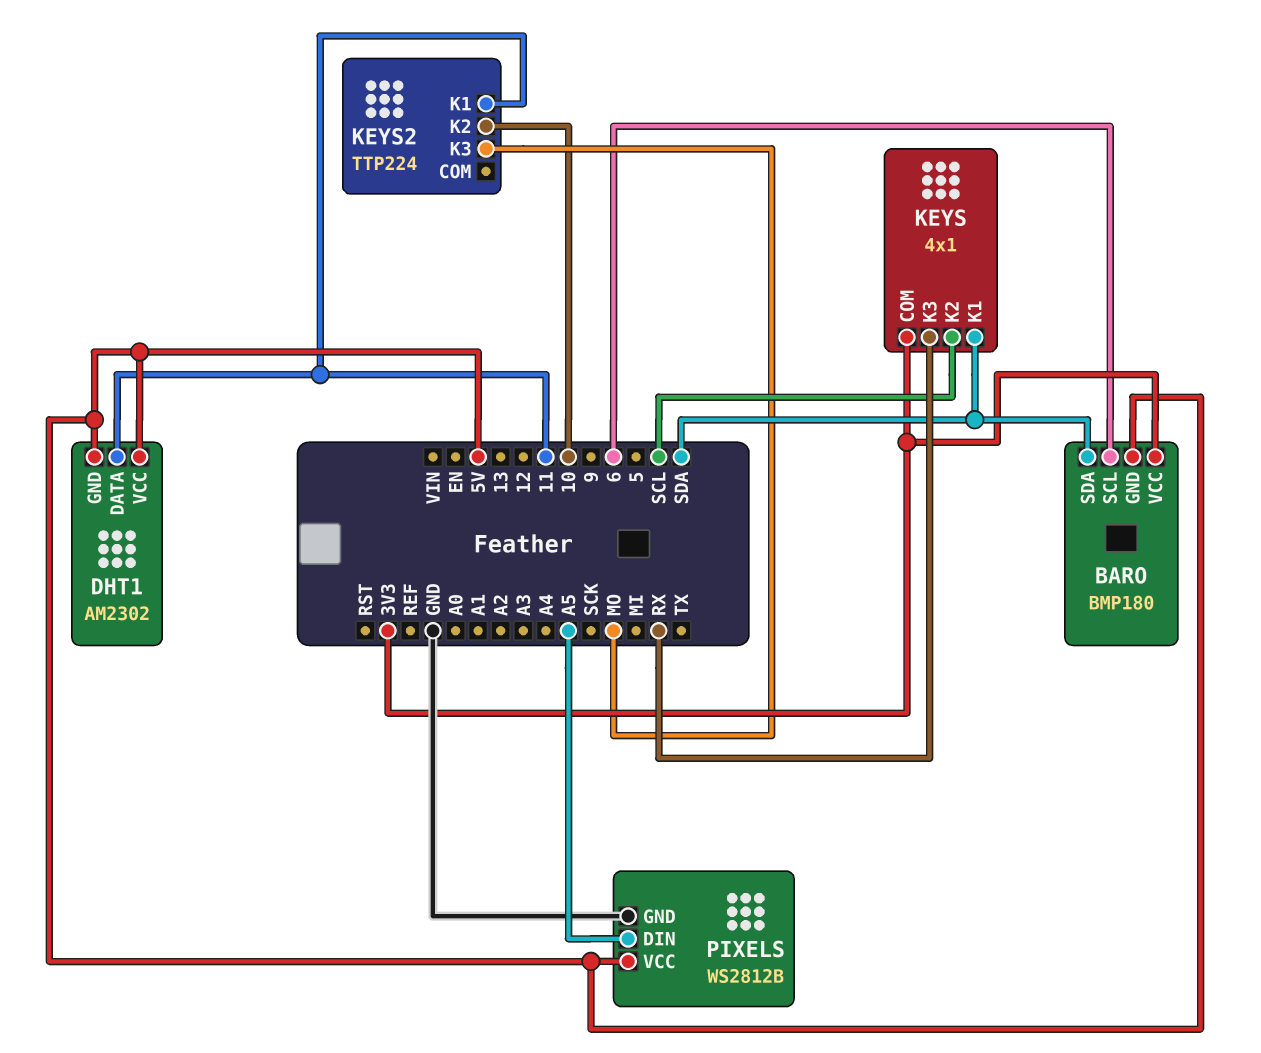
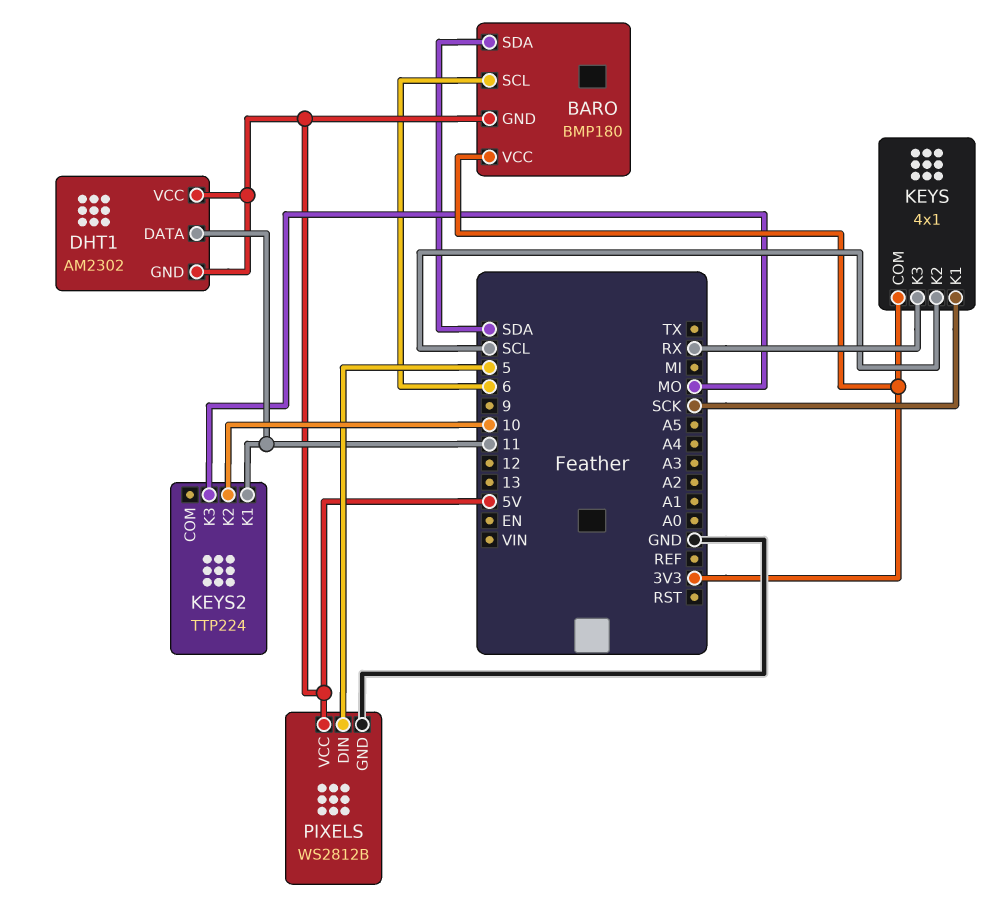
KEYS pin K1: SDA -> SCK
PIXELS pin DIN: A5 -> 5

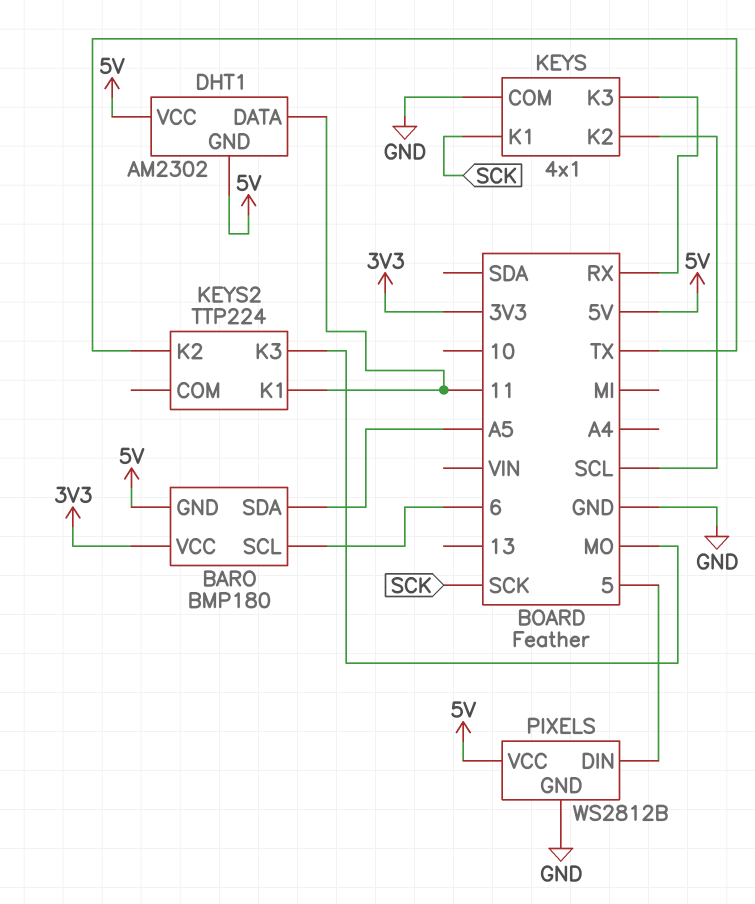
BARO pin SDA: SDA -> A5
KEYS pin COM: 3V3 -> GND
KEYS2 pin K2: 10 -> TX

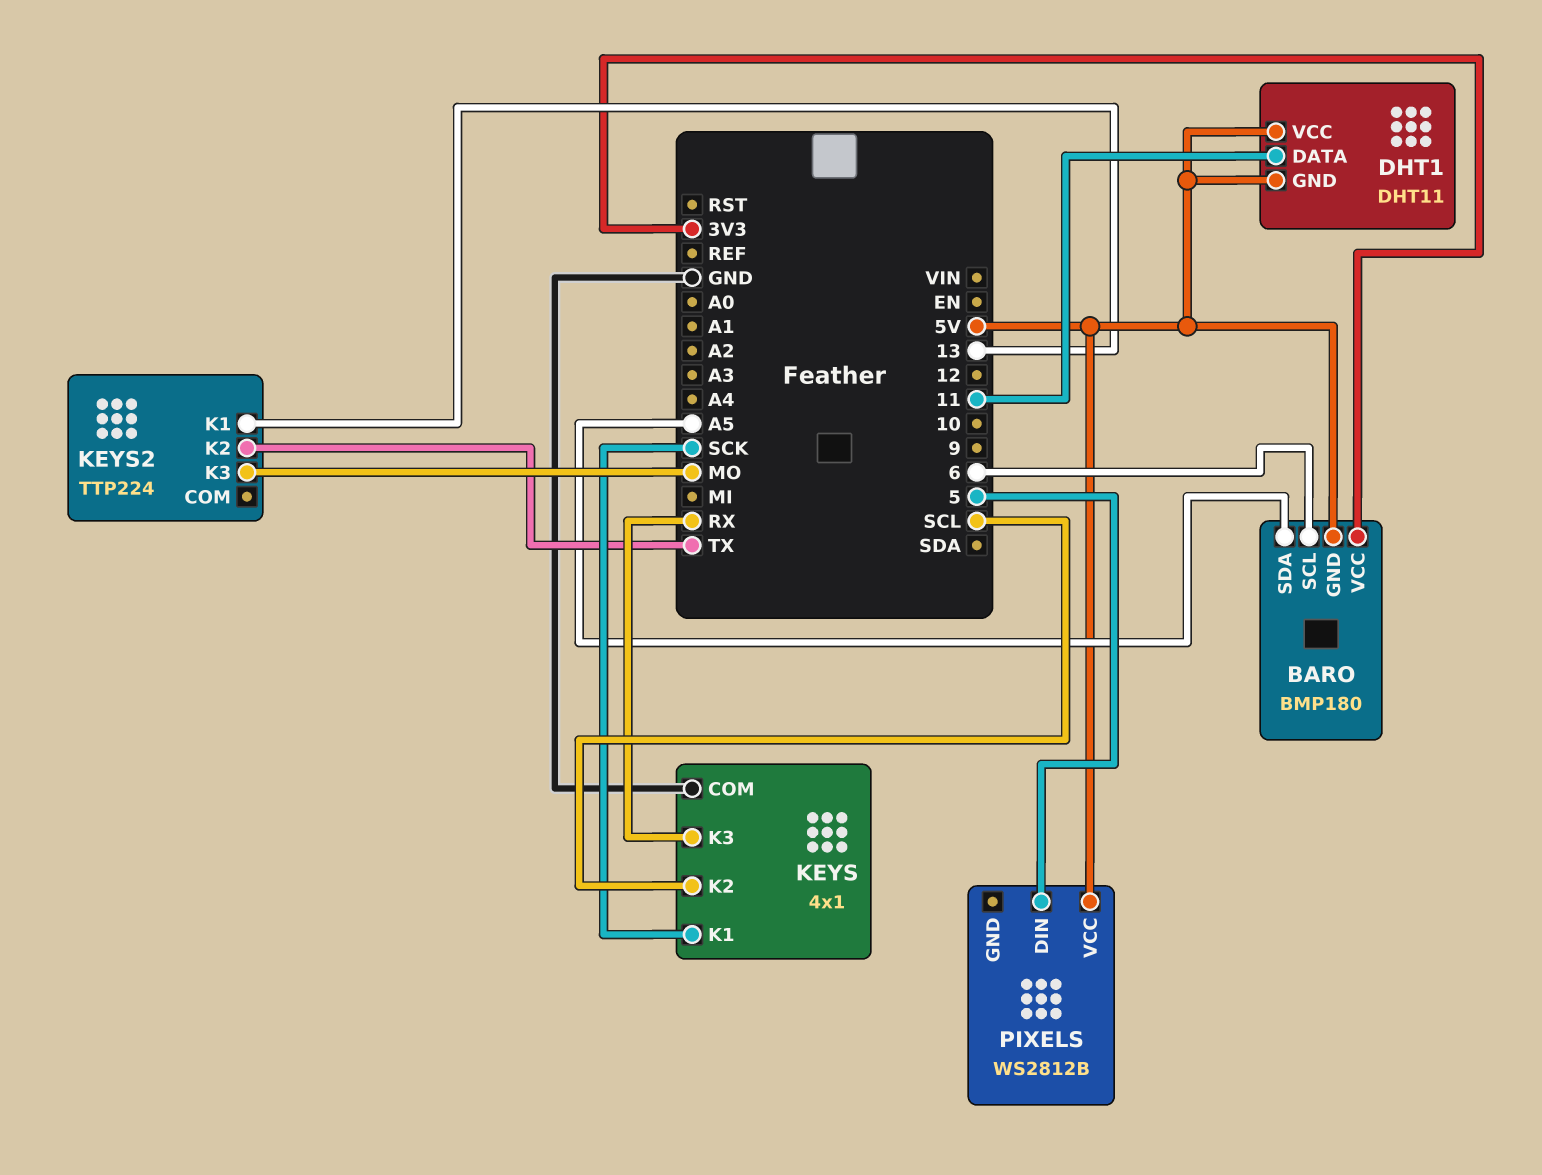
DHT1: AM2302 -> DHT11
KEYS2 pin K1: 11 -> 13
PIXELS pin GND: GND -> none

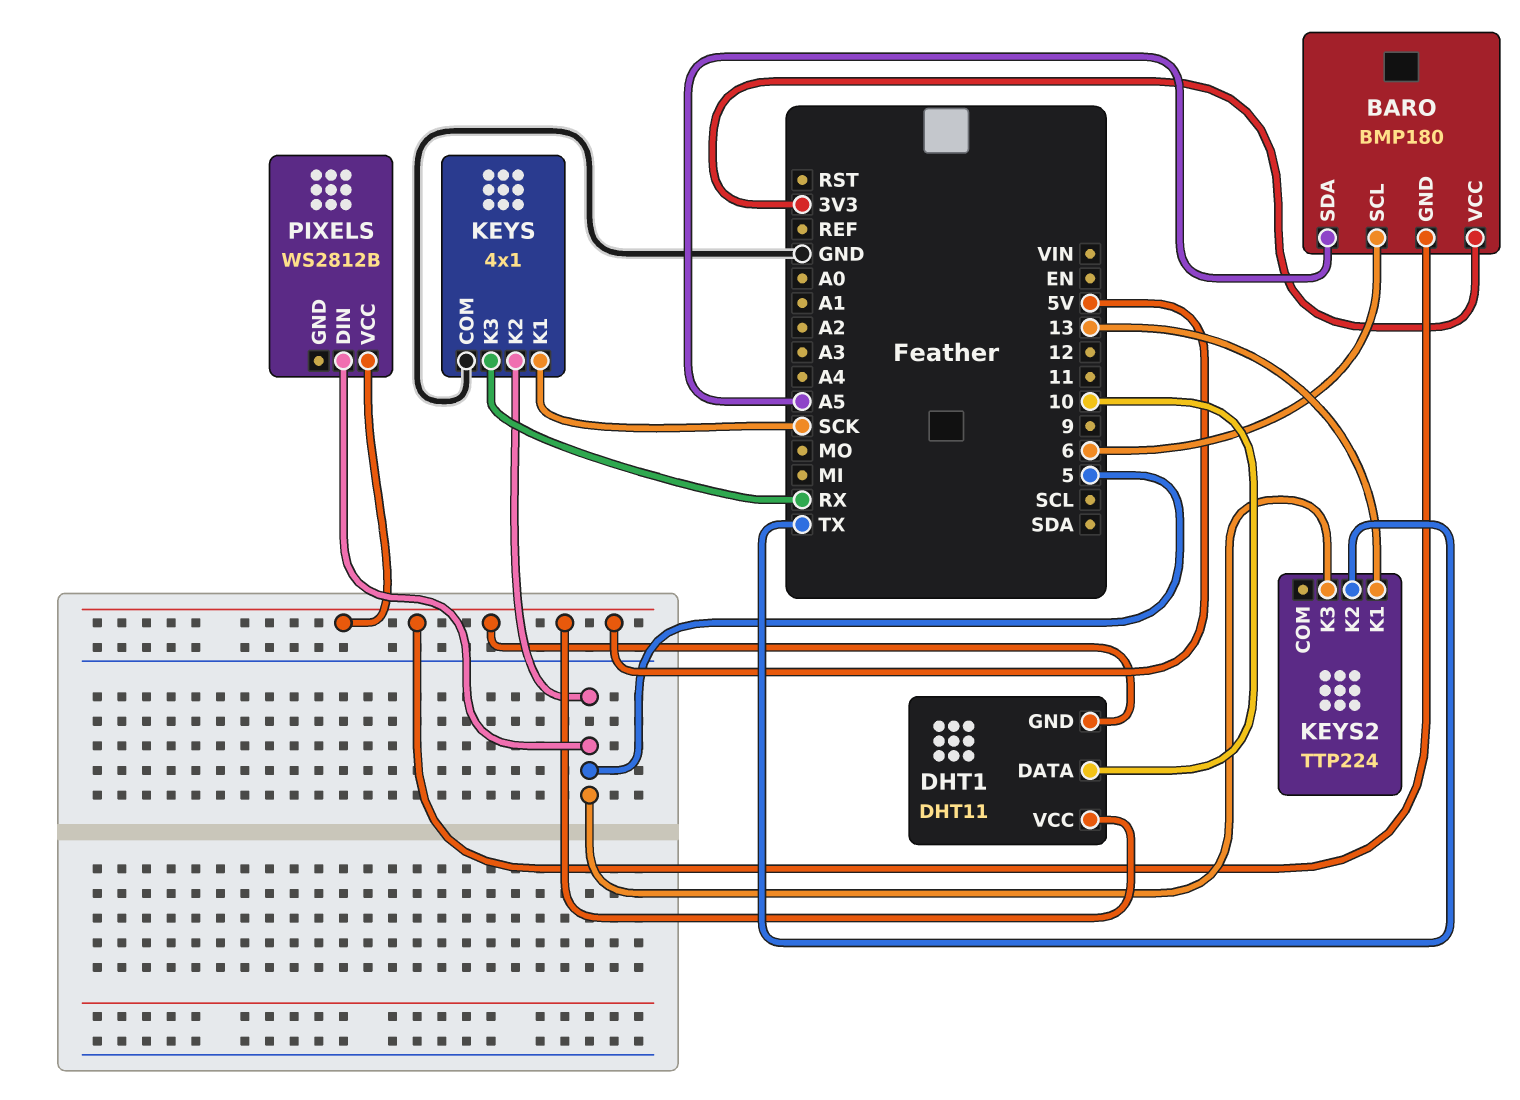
DHT1 pin DATA: 11 -> 10
KEYS pin K2: SCL -> 5
KEYS2 pin K3: MO -> 5

